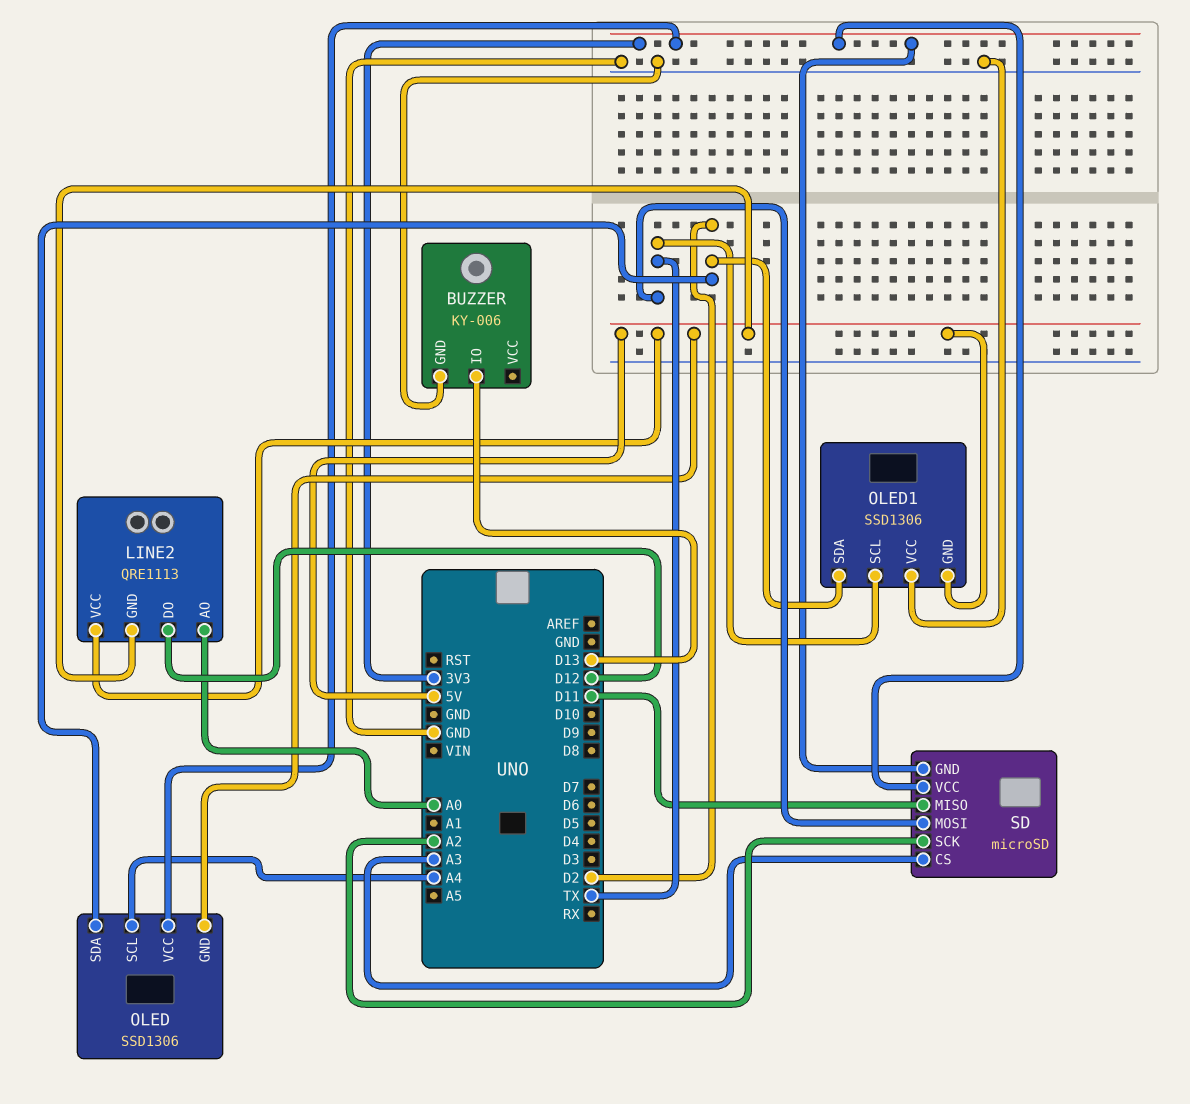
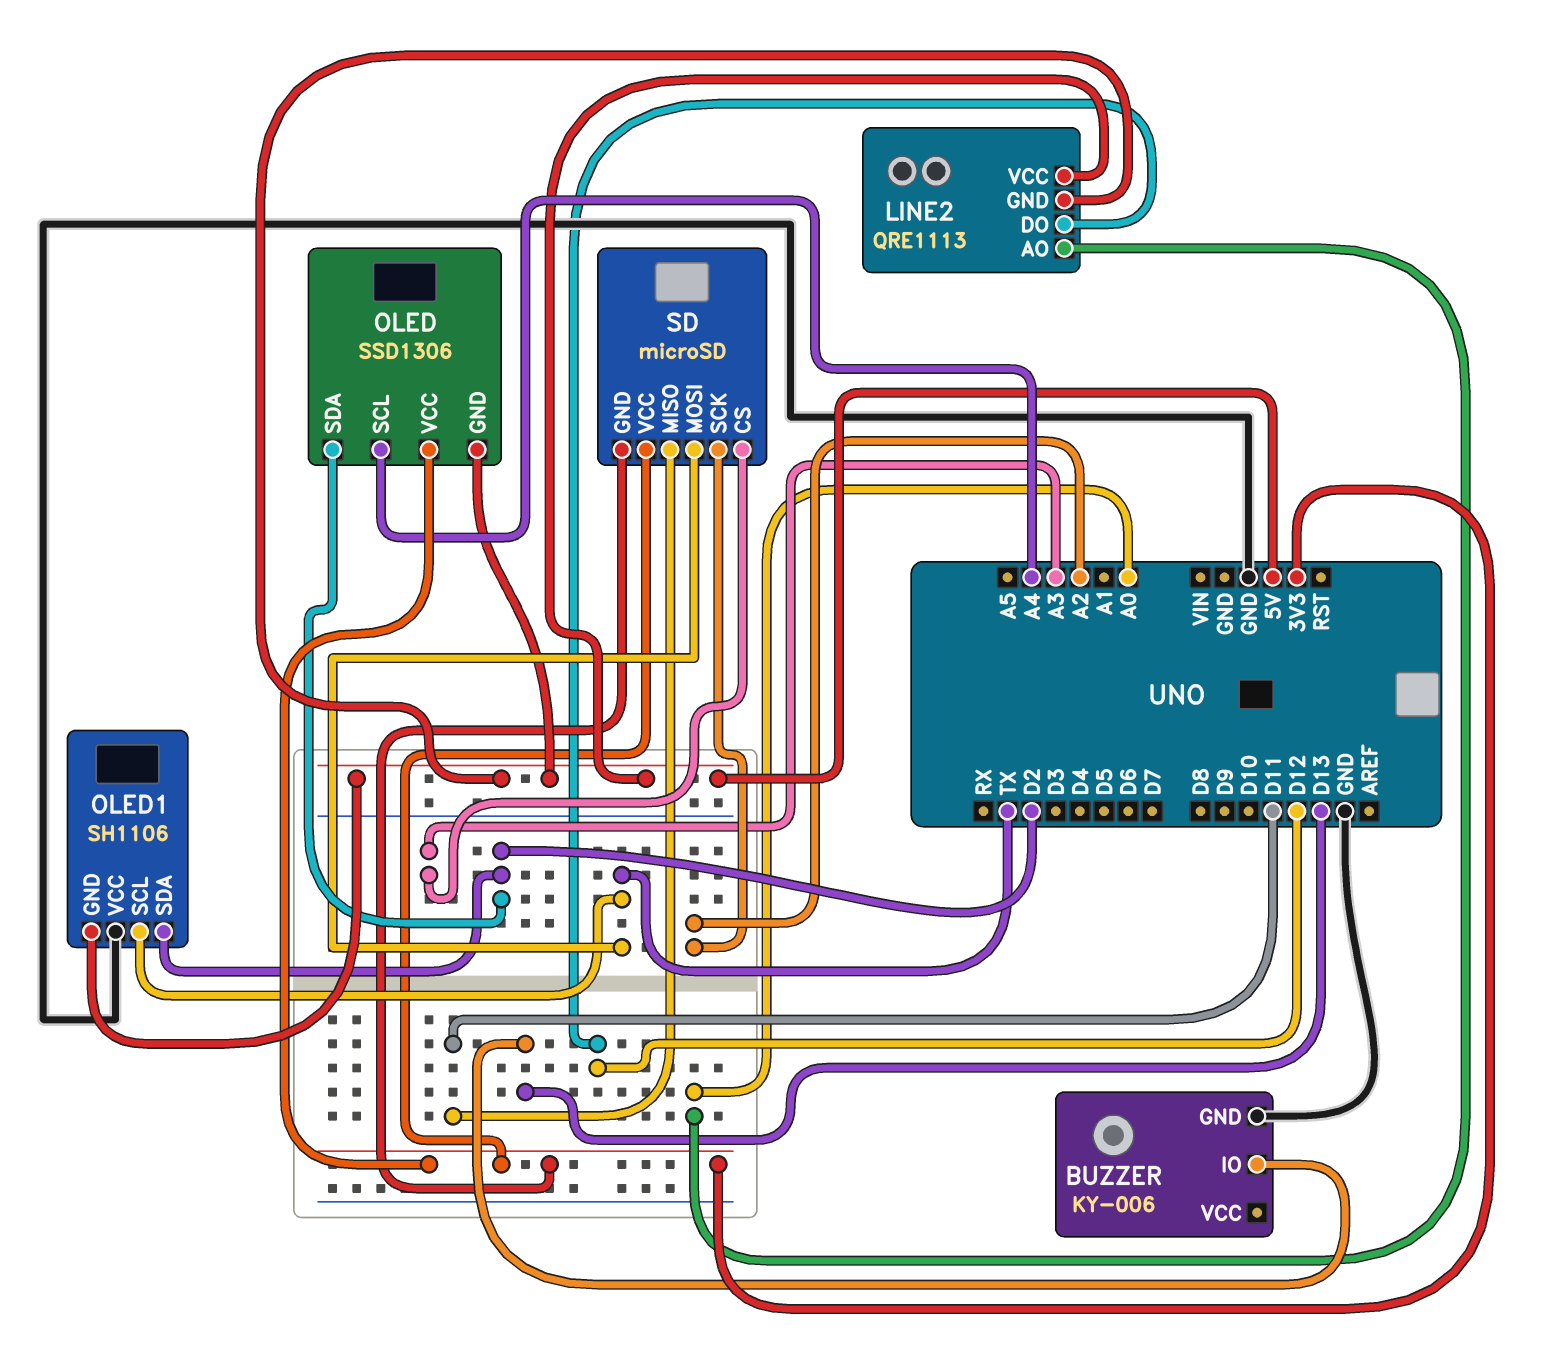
OLED1: SSD1306 -> SH1106

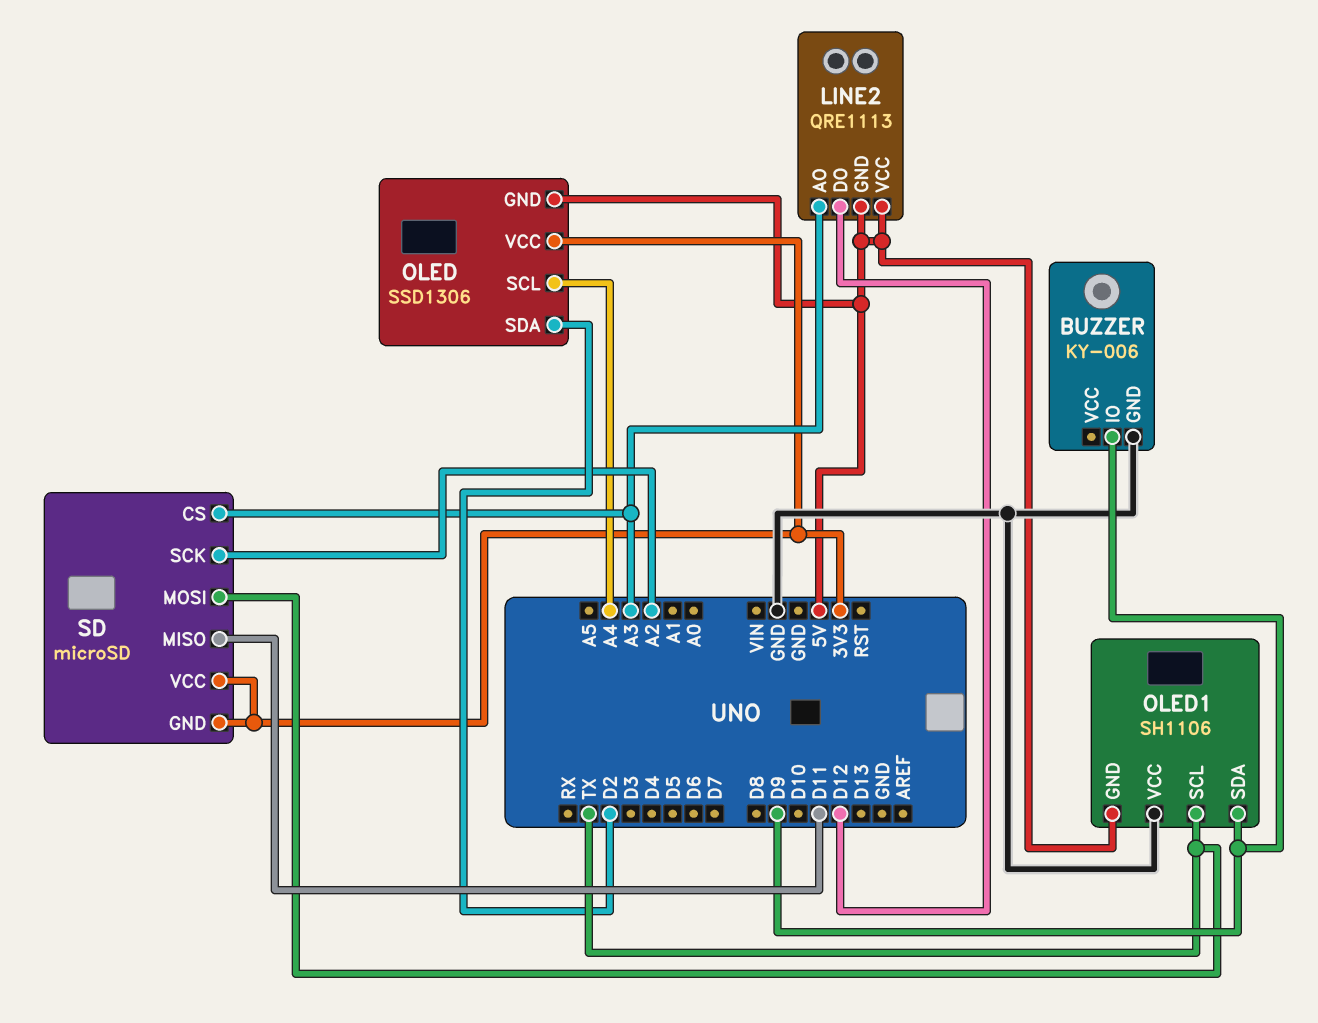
BUZZER pin IO: D13 -> D9
LINE2 pin AO: A0 -> A3
OLED1 pin SDA: D2 -> D9

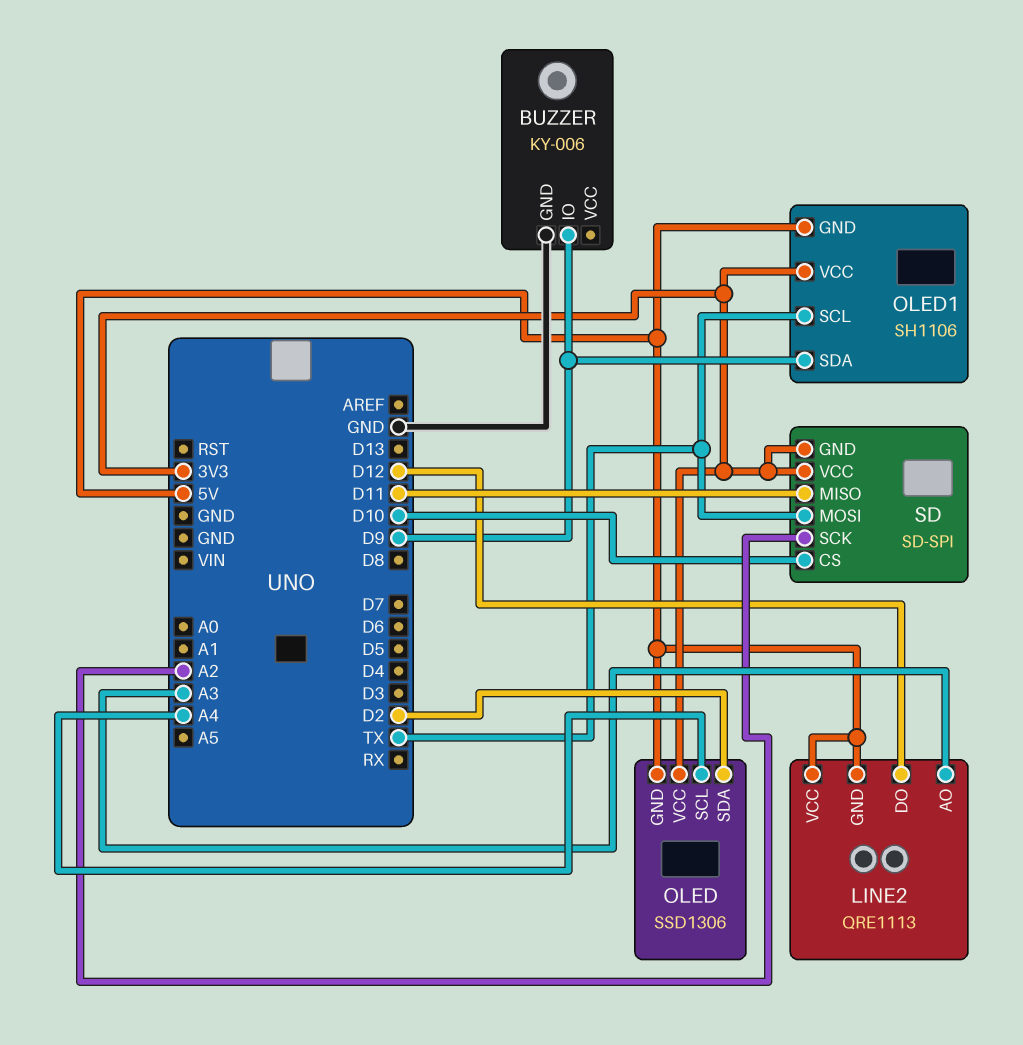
OLED1 pin VCC: GND -> 3V3
SD: microSD -> SD-SPI
SD pin CS: A3 -> D10

